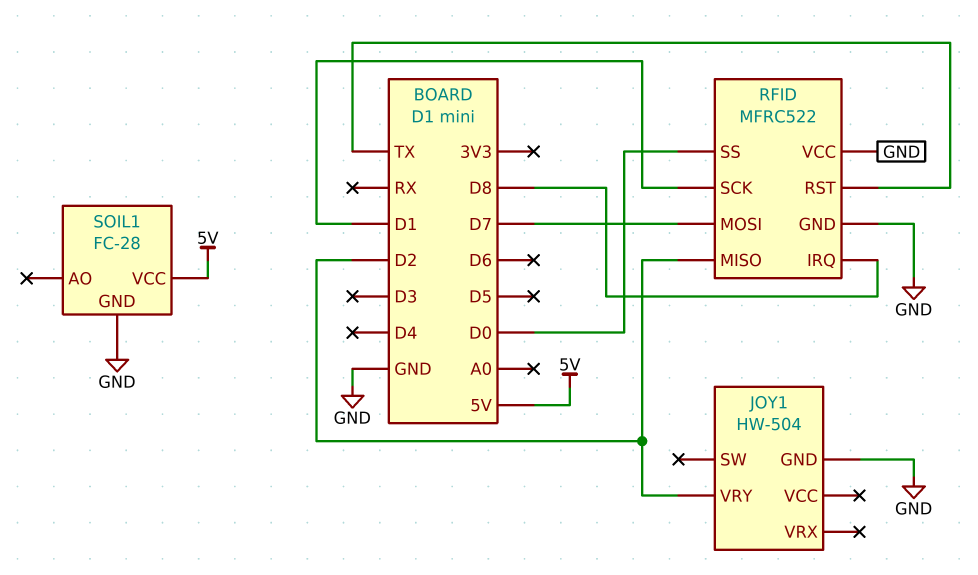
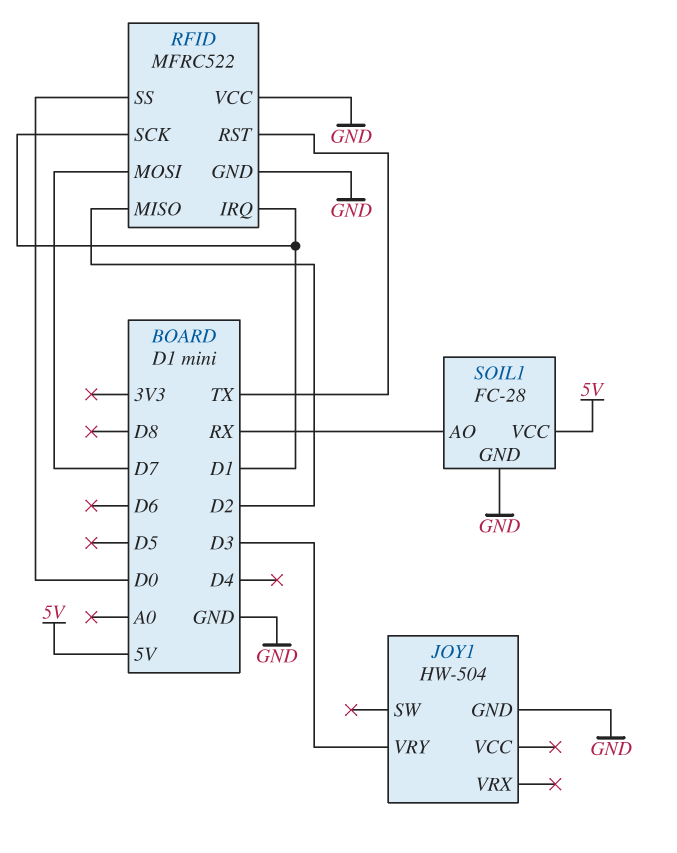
JOY1 pin VRY: D2 -> D3
RFID pin IRQ: D8 -> D1
SOIL1 pin AO: none -> RX

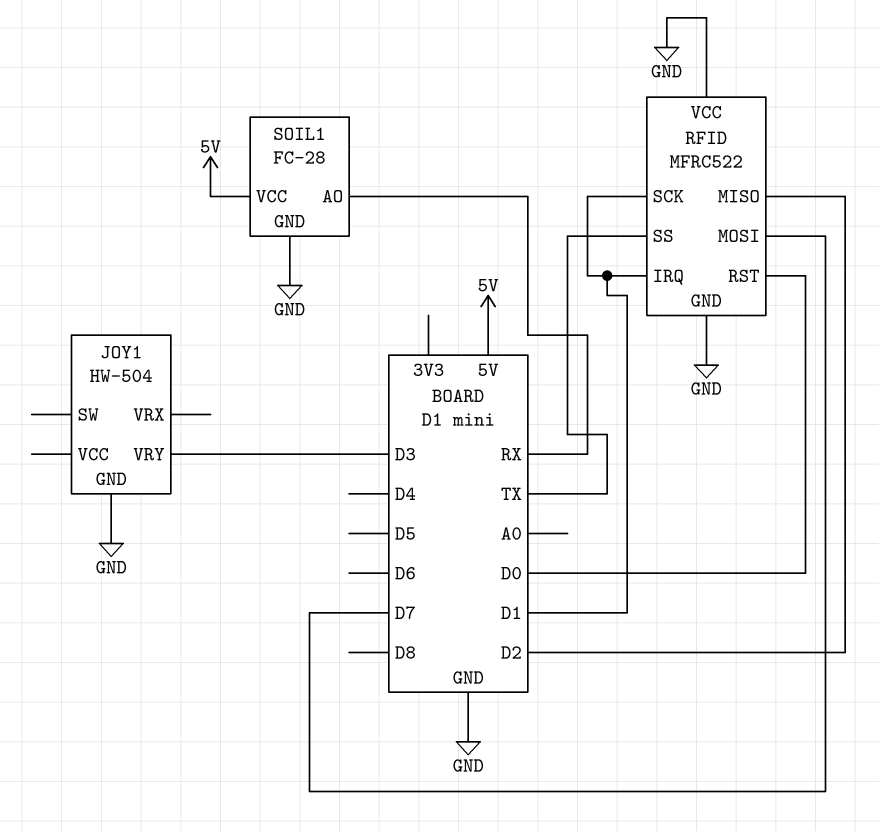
RFID pin RST: TX -> D0
RFID pin SS: D0 -> TX

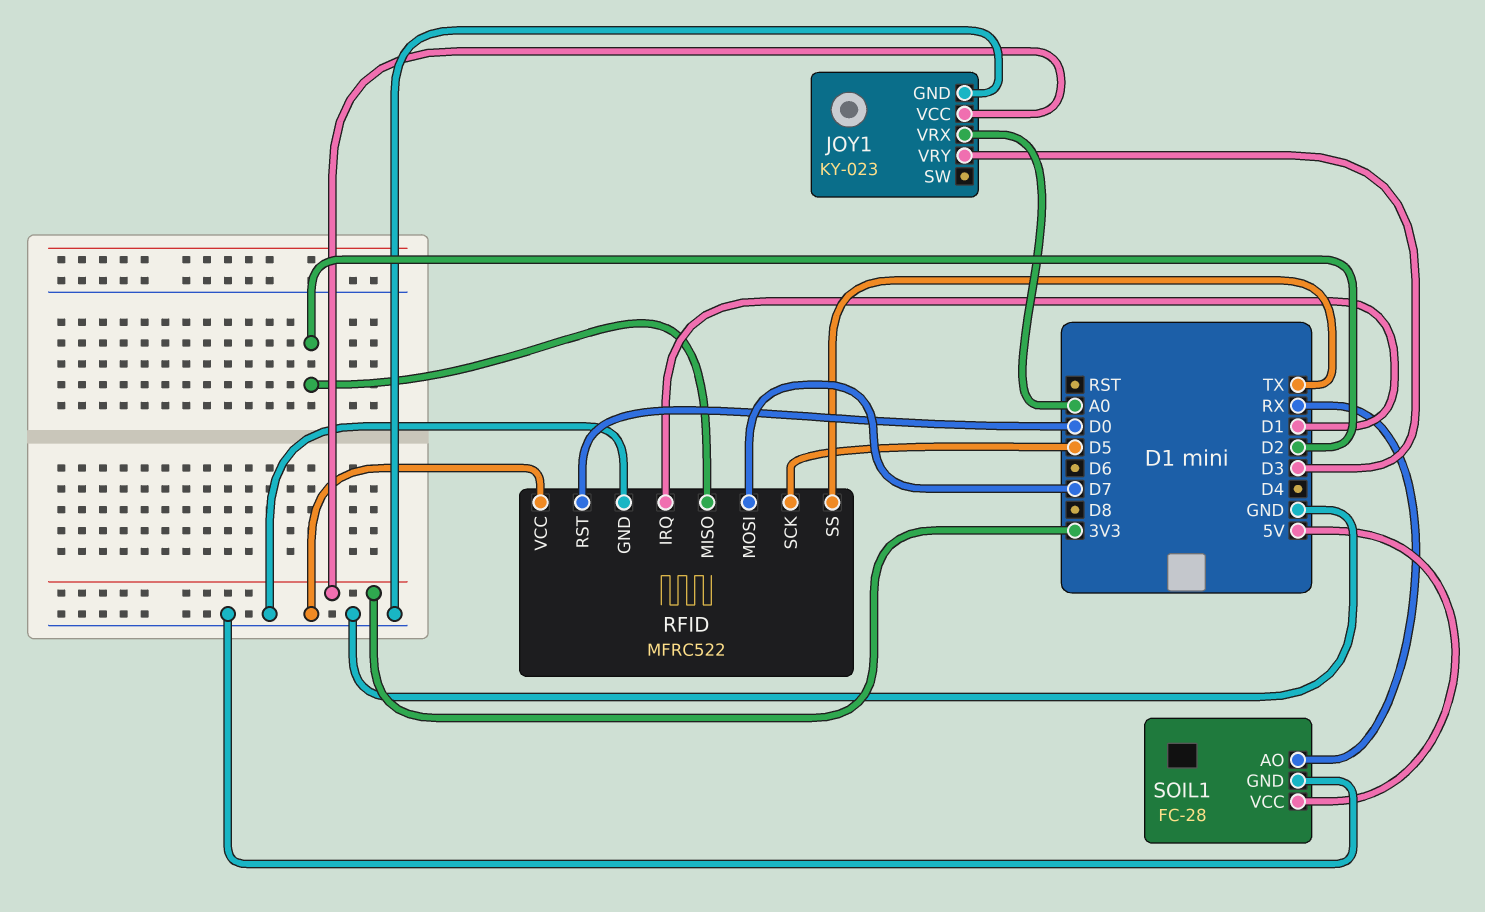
JOY1: HW-504 -> KY-023
JOY1 pin VCC: none -> 3V3
JOY1 pin VRX: none -> A0
RFID pin SCK: D1 -> D5

